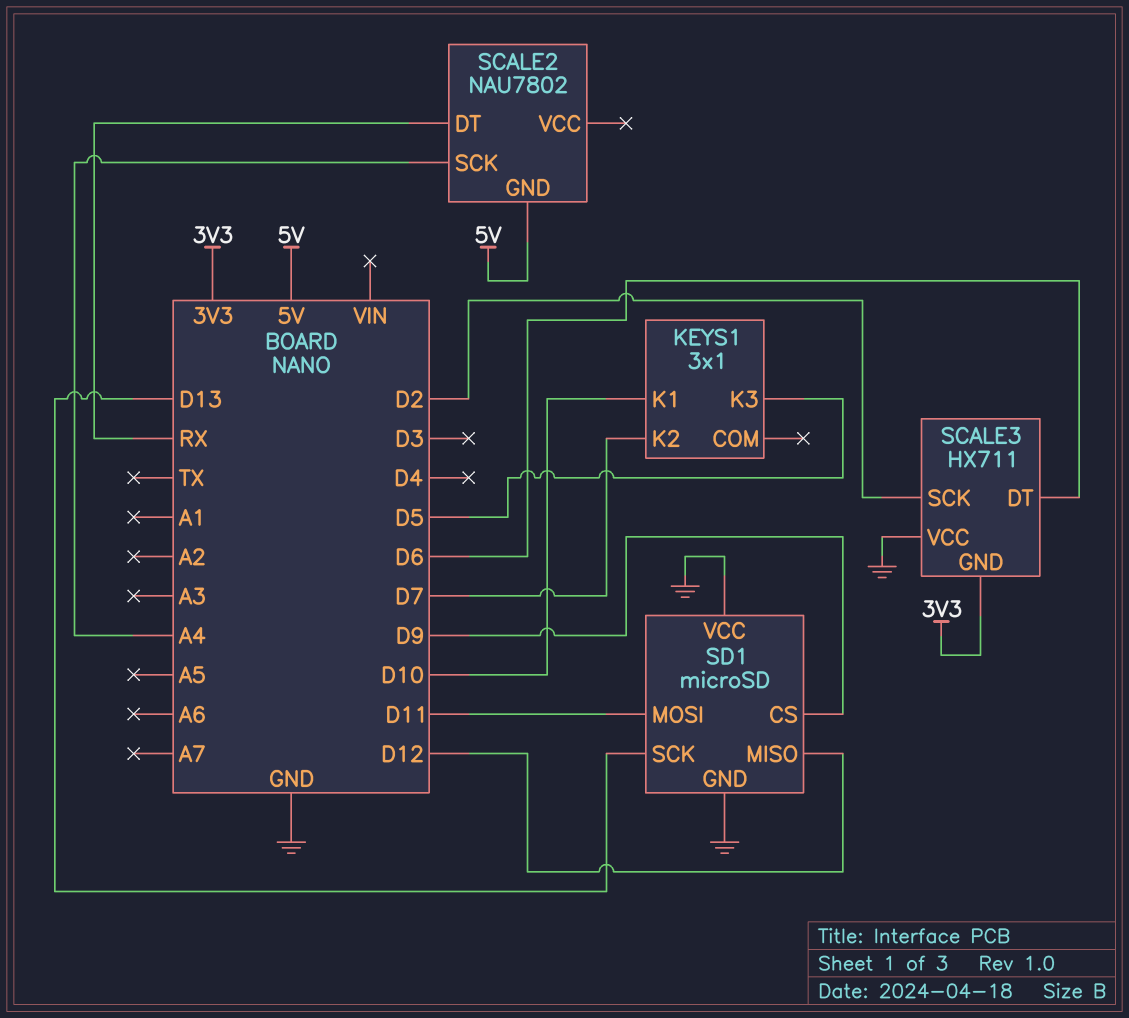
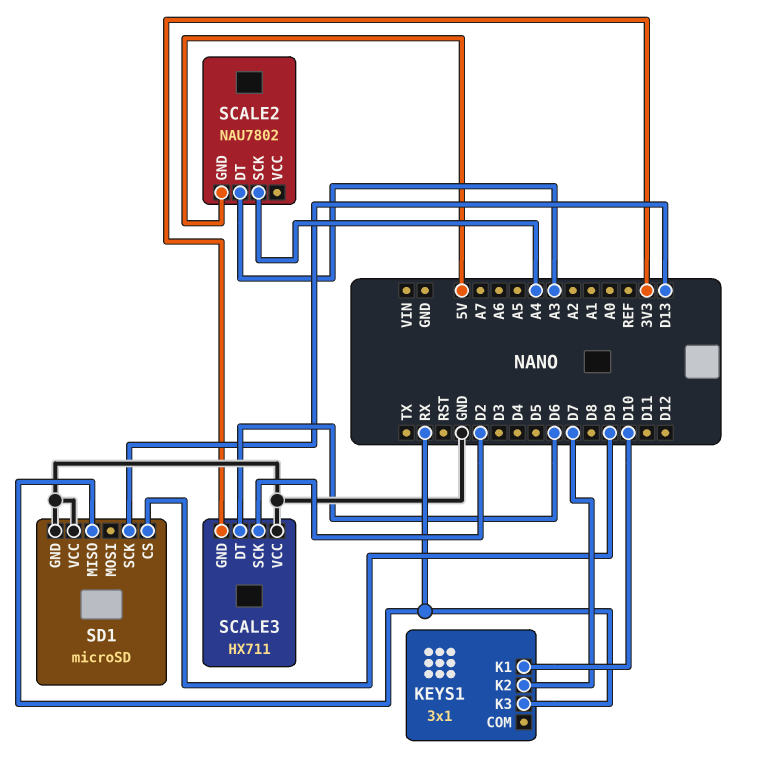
KEYS1 pin K3: D5 -> RX
SCALE2 pin DT: RX -> A3
SD1 pin MISO: D12 -> RX
SD1 pin MOSI: D11 -> none

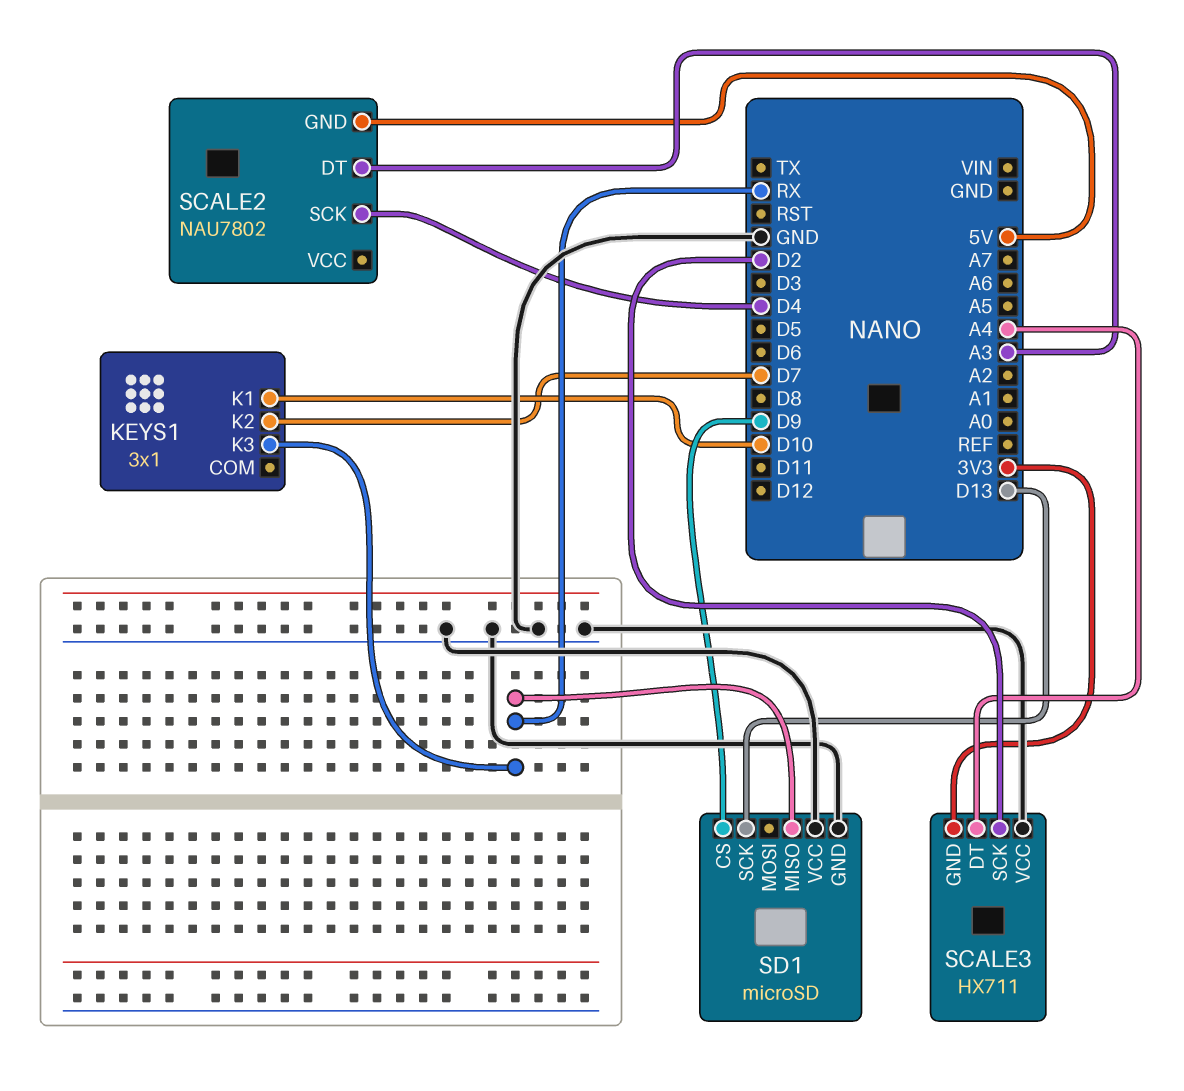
SCALE2 pin SCK: A4 -> D4
SCALE3 pin DT: D6 -> A4

